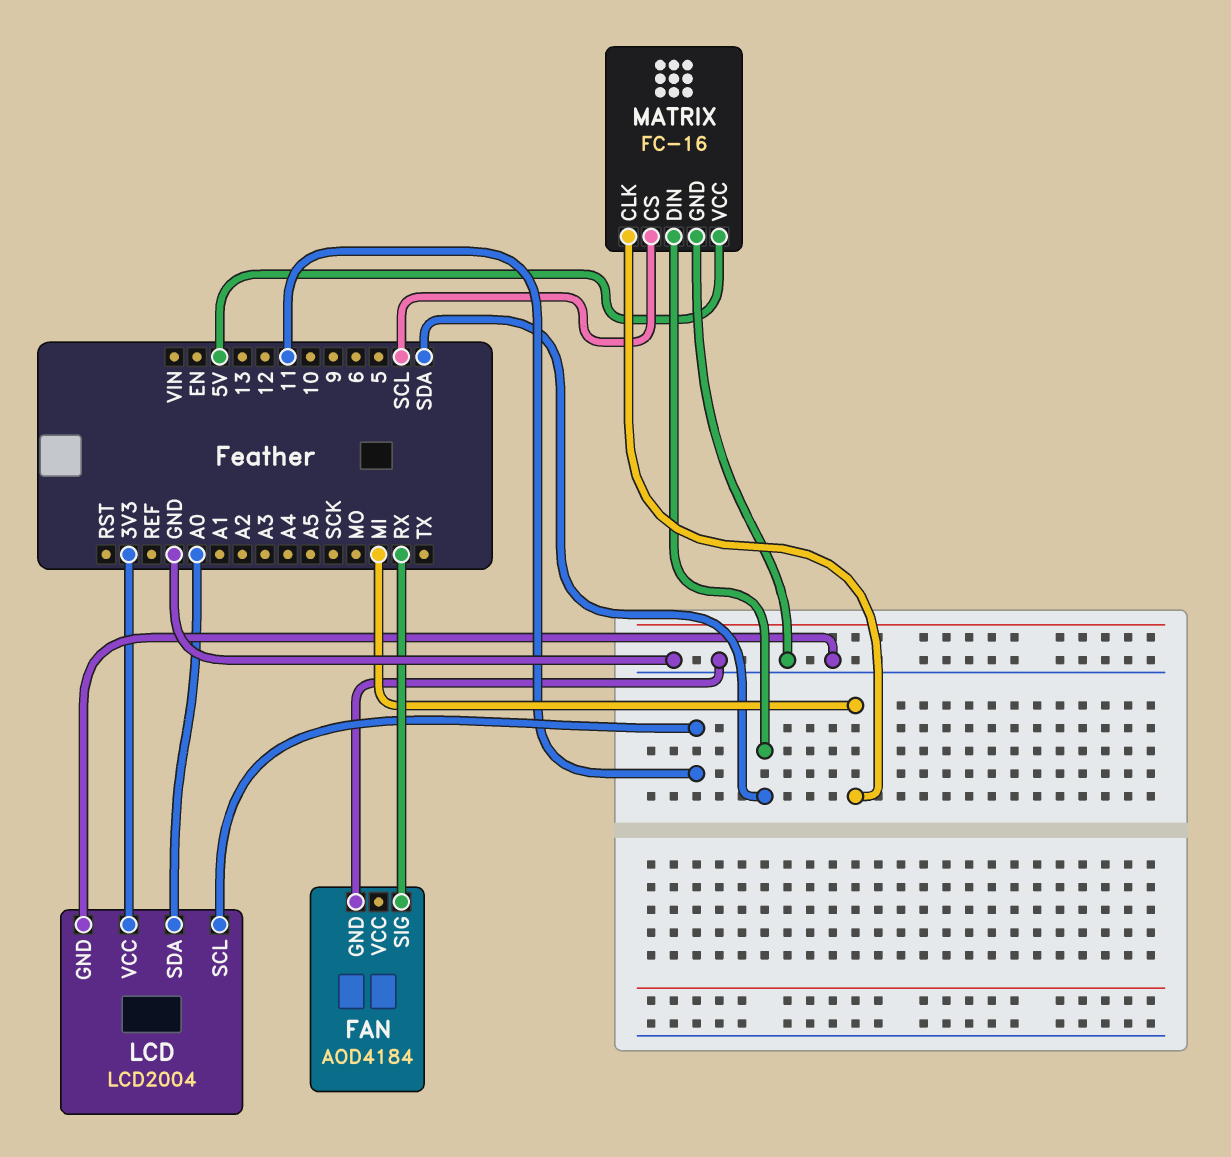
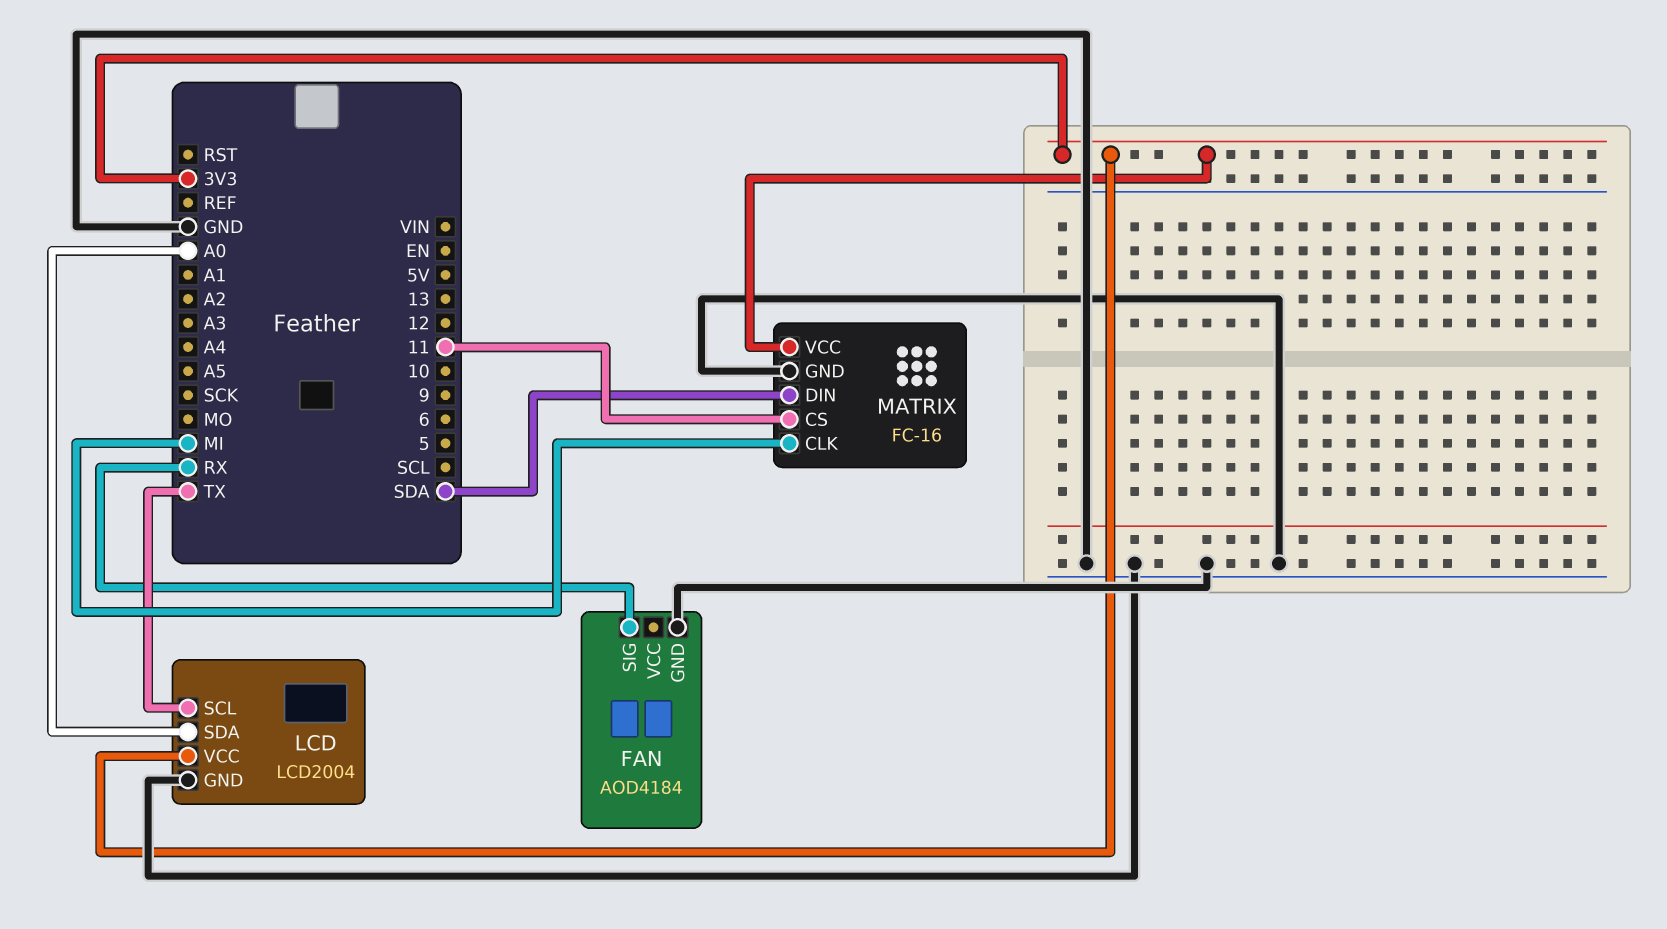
LCD pin SCL: 11 -> TX
MATRIX pin CS: SCL -> 11
MATRIX pin VCC: 5V -> 3V3

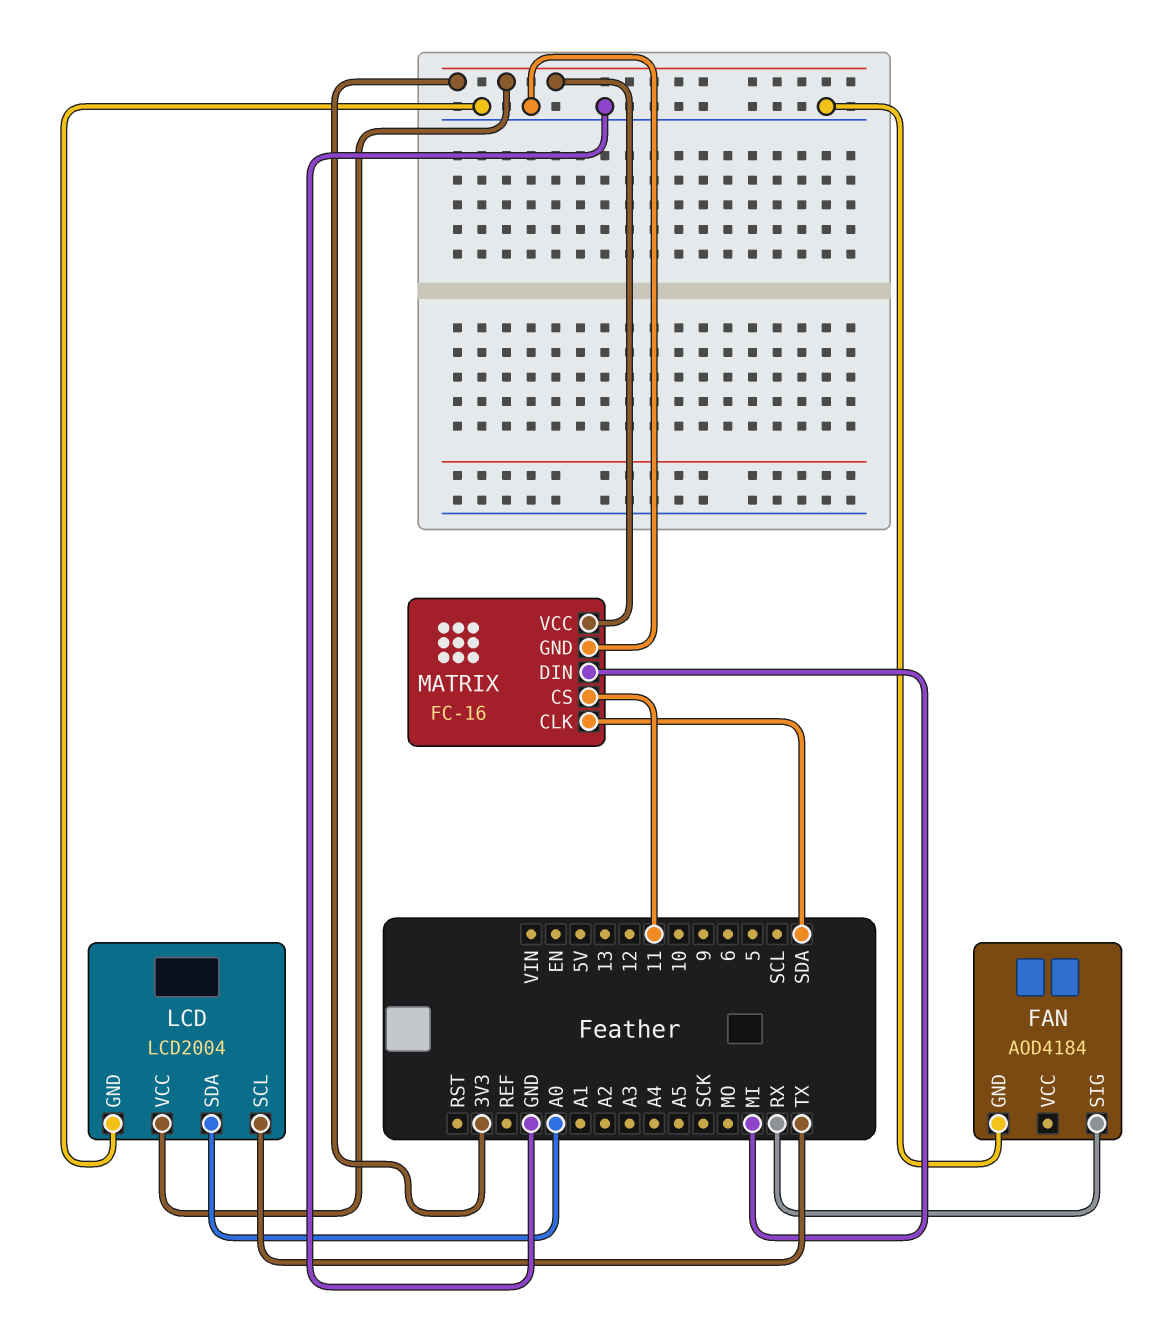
MATRIX pin CLK: MI -> SDA
MATRIX pin DIN: SDA -> MI

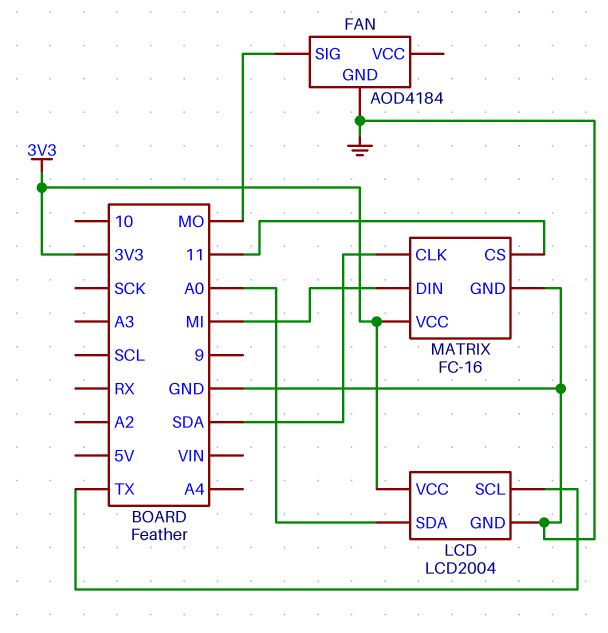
FAN pin SIG: RX -> MO

